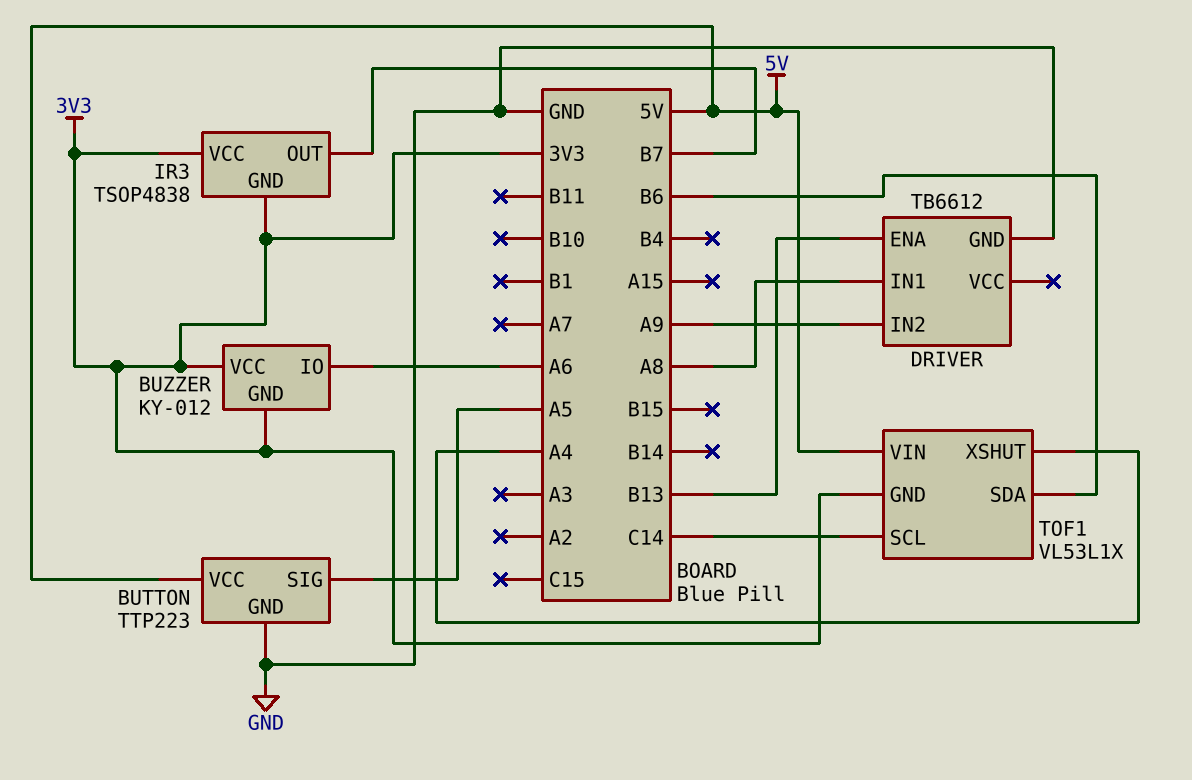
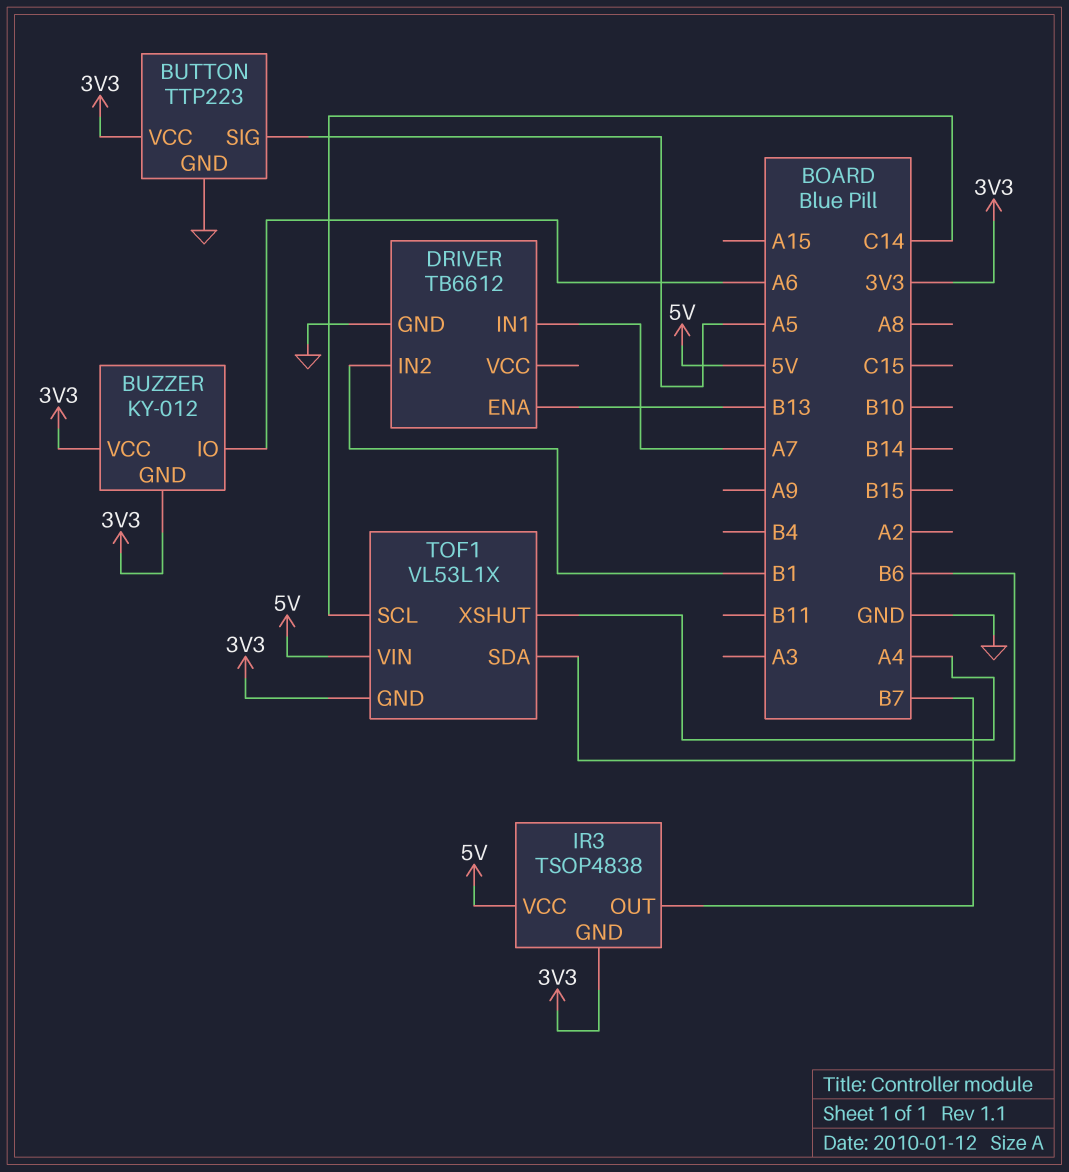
BUTTON pin VCC: 5V -> 3V3
DRIVER pin IN1: A8 -> A7
DRIVER pin IN2: A9 -> B1
IR3 pin VCC: 3V3 -> 5V

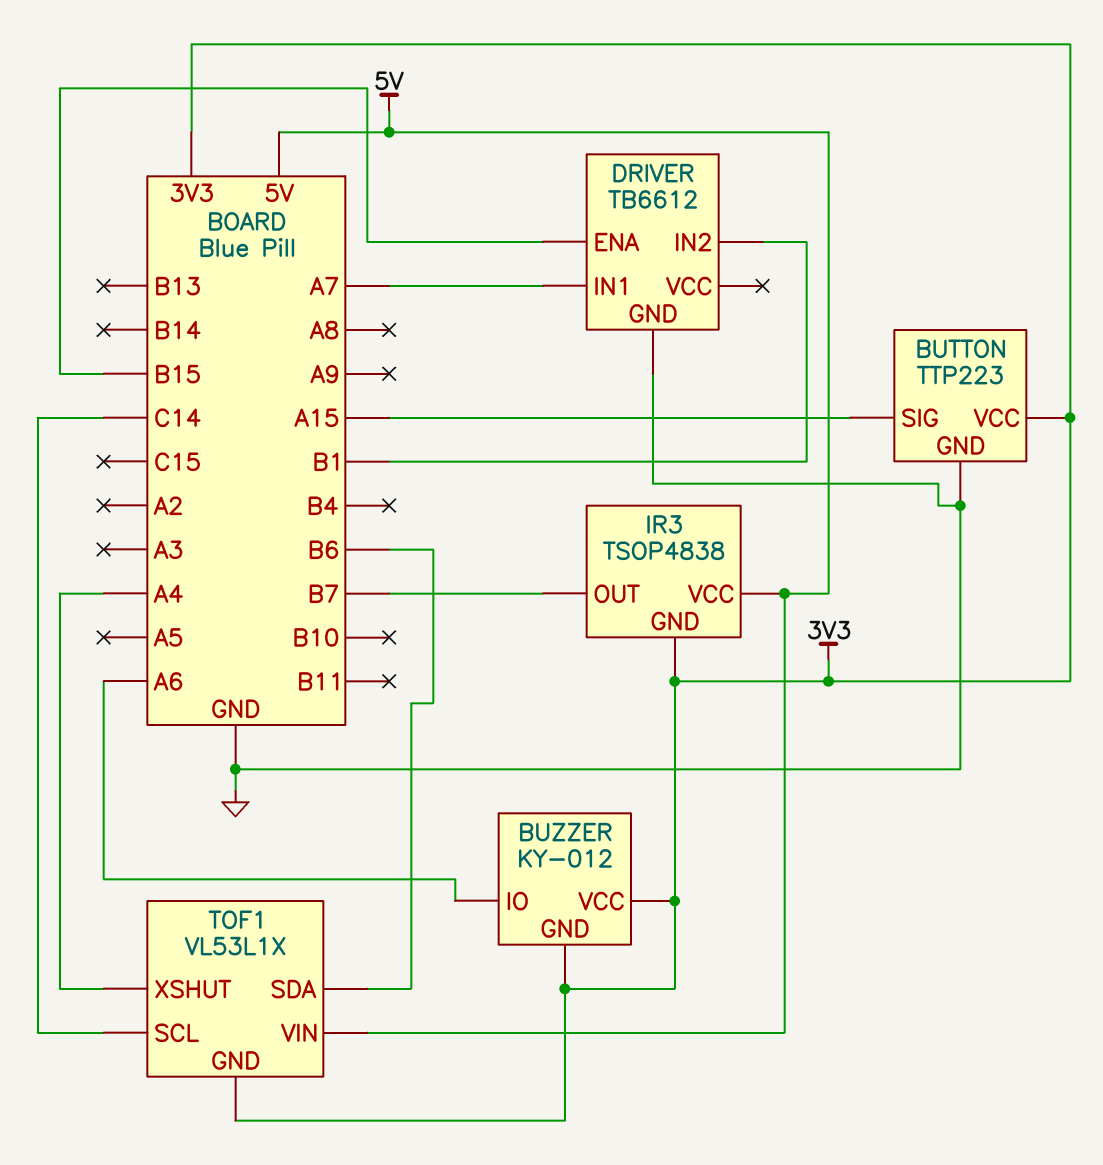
BUTTON pin SIG: A5 -> A15
DRIVER pin ENA: B13 -> B15

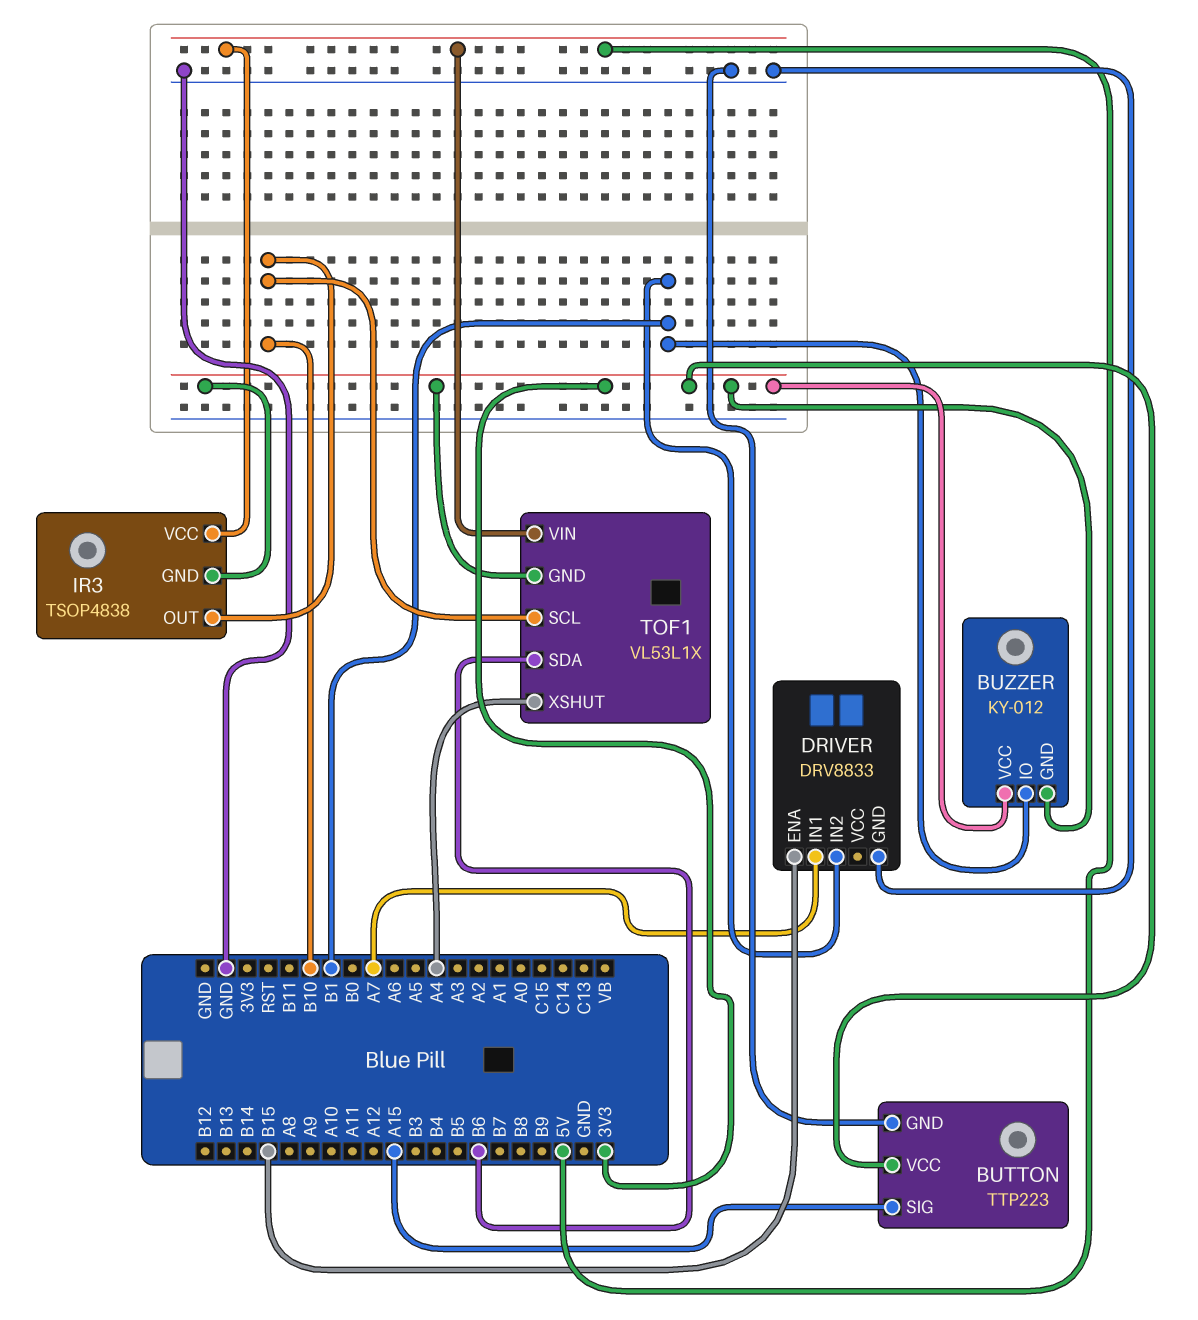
BUZZER pin IO: A6 -> B1
DRIVER: TB6612 -> DRV8833
IR3 pin OUT: B7 -> B10
TOF1 pin SCL: C14 -> B10

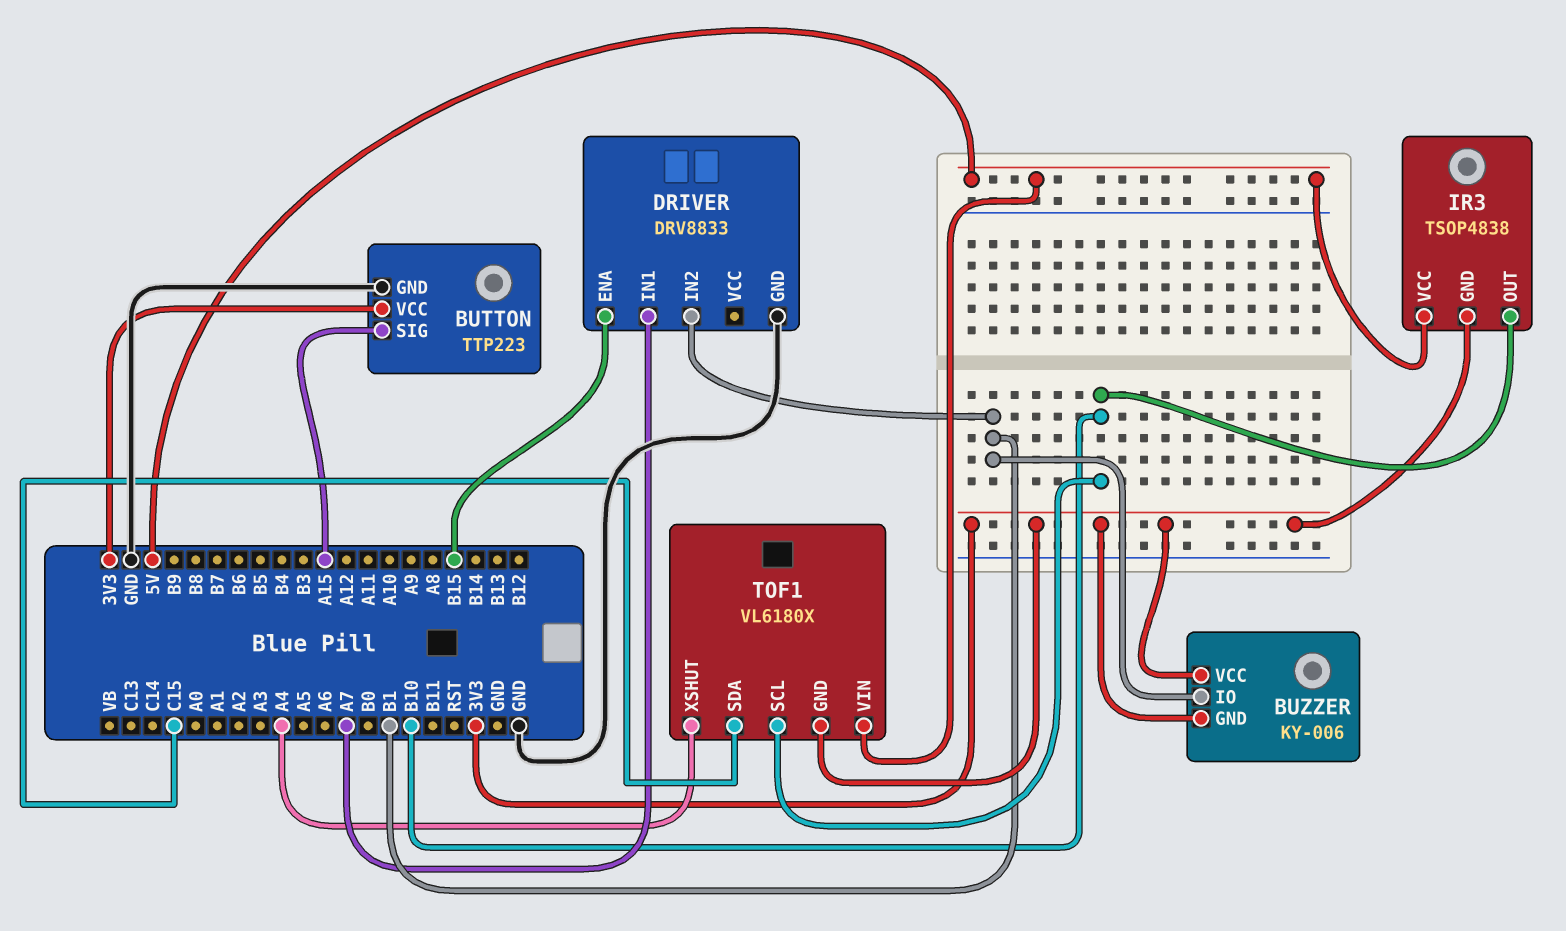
BUZZER: KY-012 -> KY-006
TOF1: VL53L1X -> VL6180X
TOF1 pin SDA: B6 -> C15

